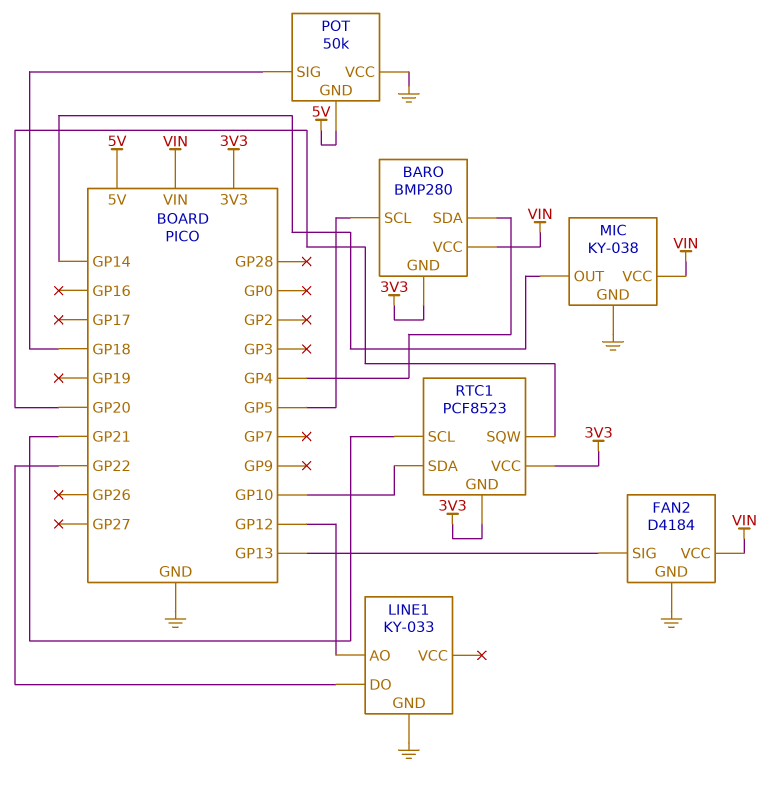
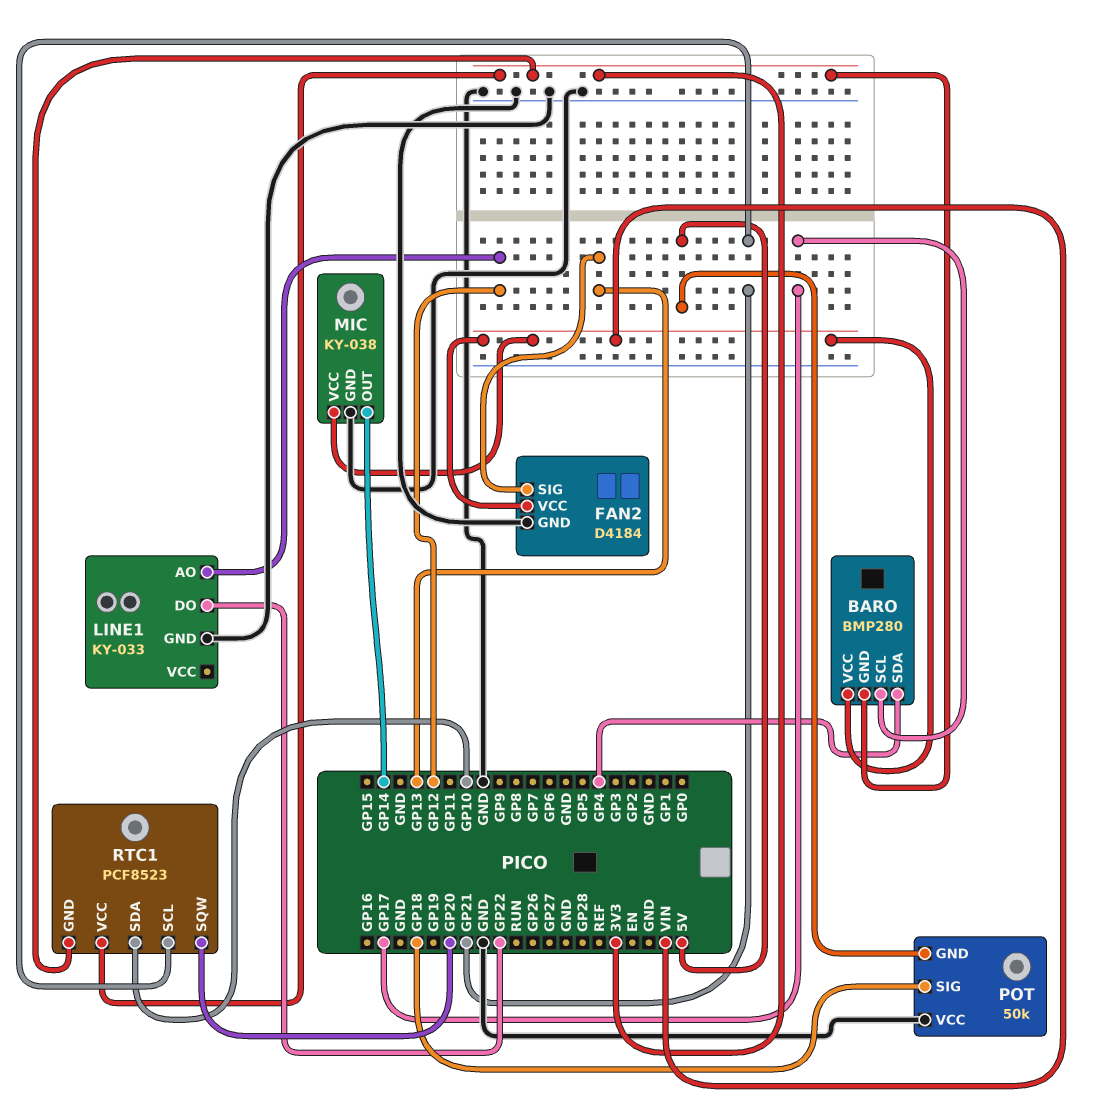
BARO pin SCL: GP5 -> GP17

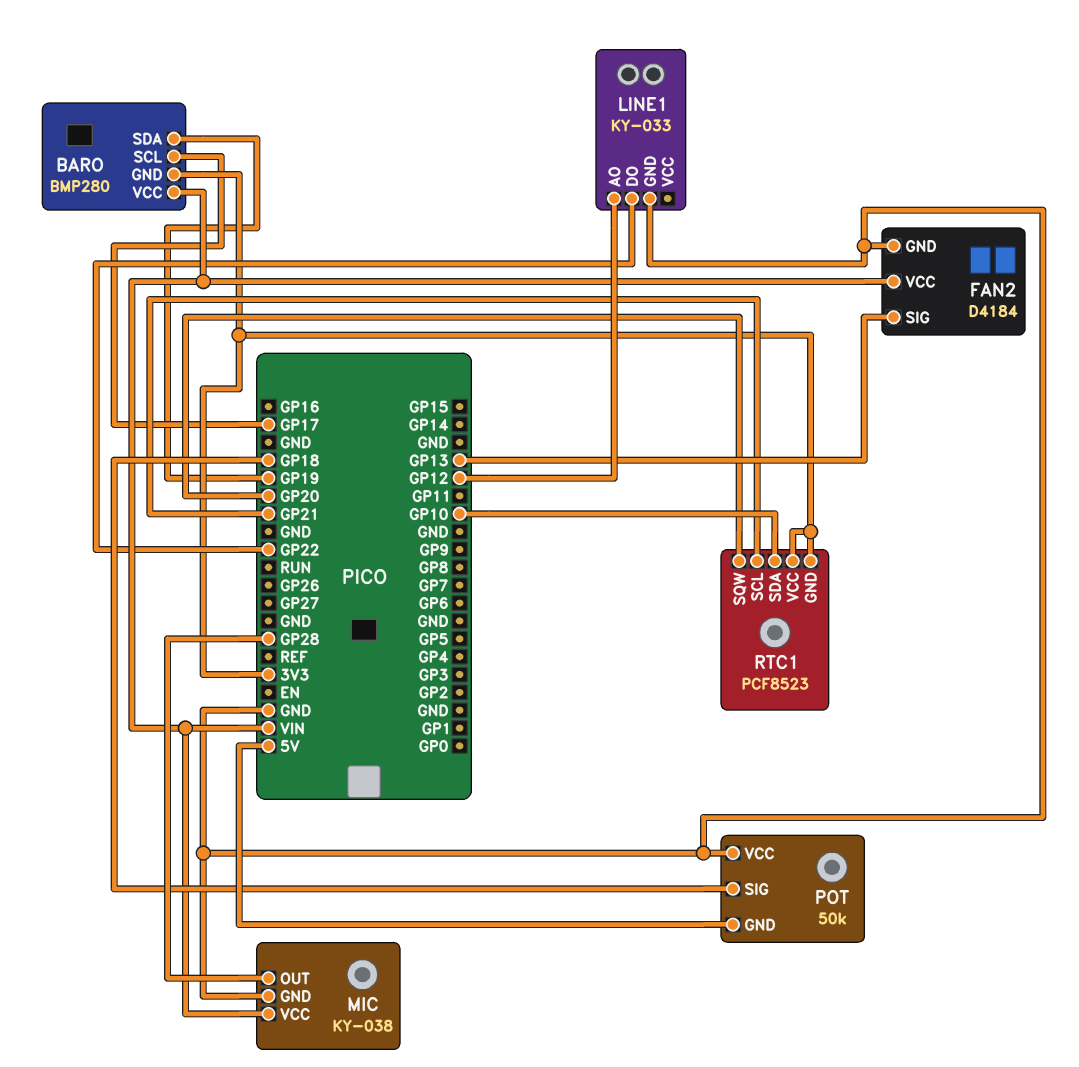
BARO pin SDA: GP4 -> GP19
MIC pin OUT: GP14 -> GP28

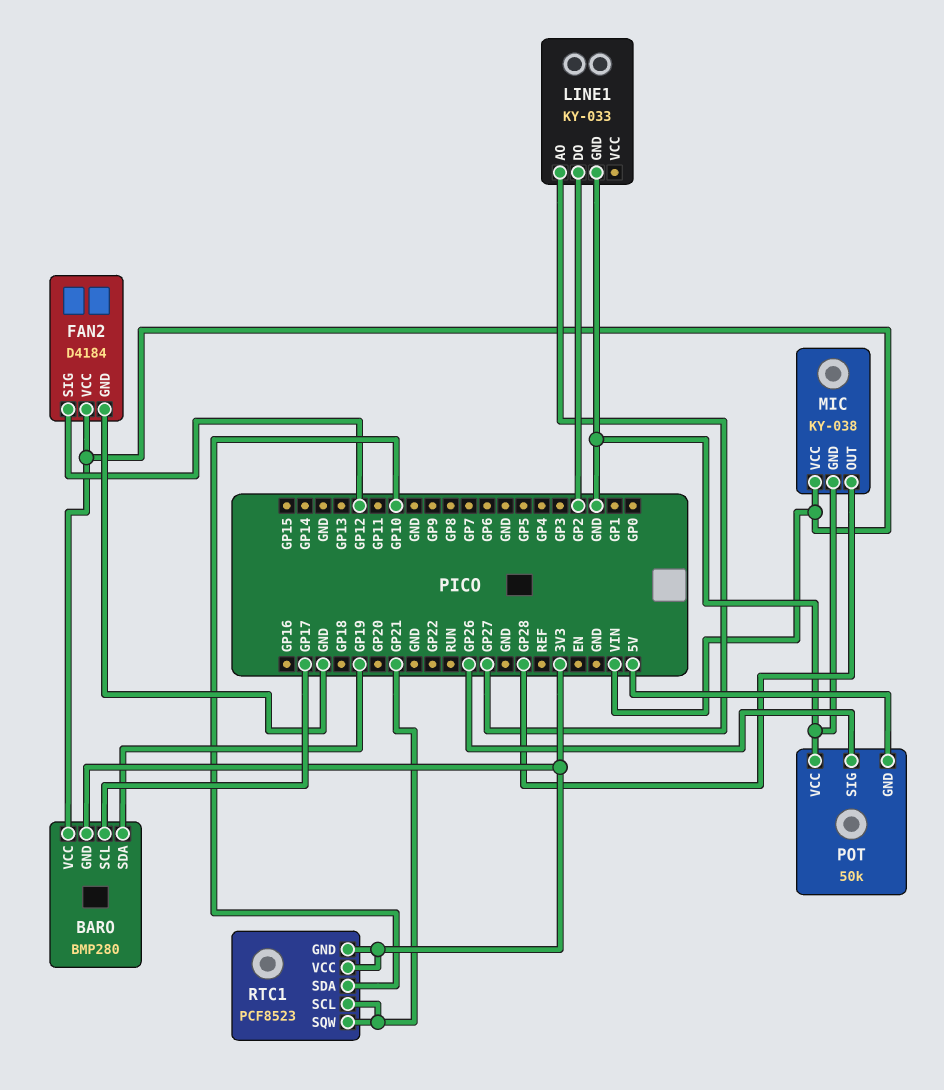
FAN2 pin SIG: GP13 -> GP12
LINE1 pin AO: GP12 -> GP27
LINE1 pin DO: GP22 -> GP2
POT pin SIG: GP18 -> GP26
RTC1 pin SQW: GP20 -> GP21

